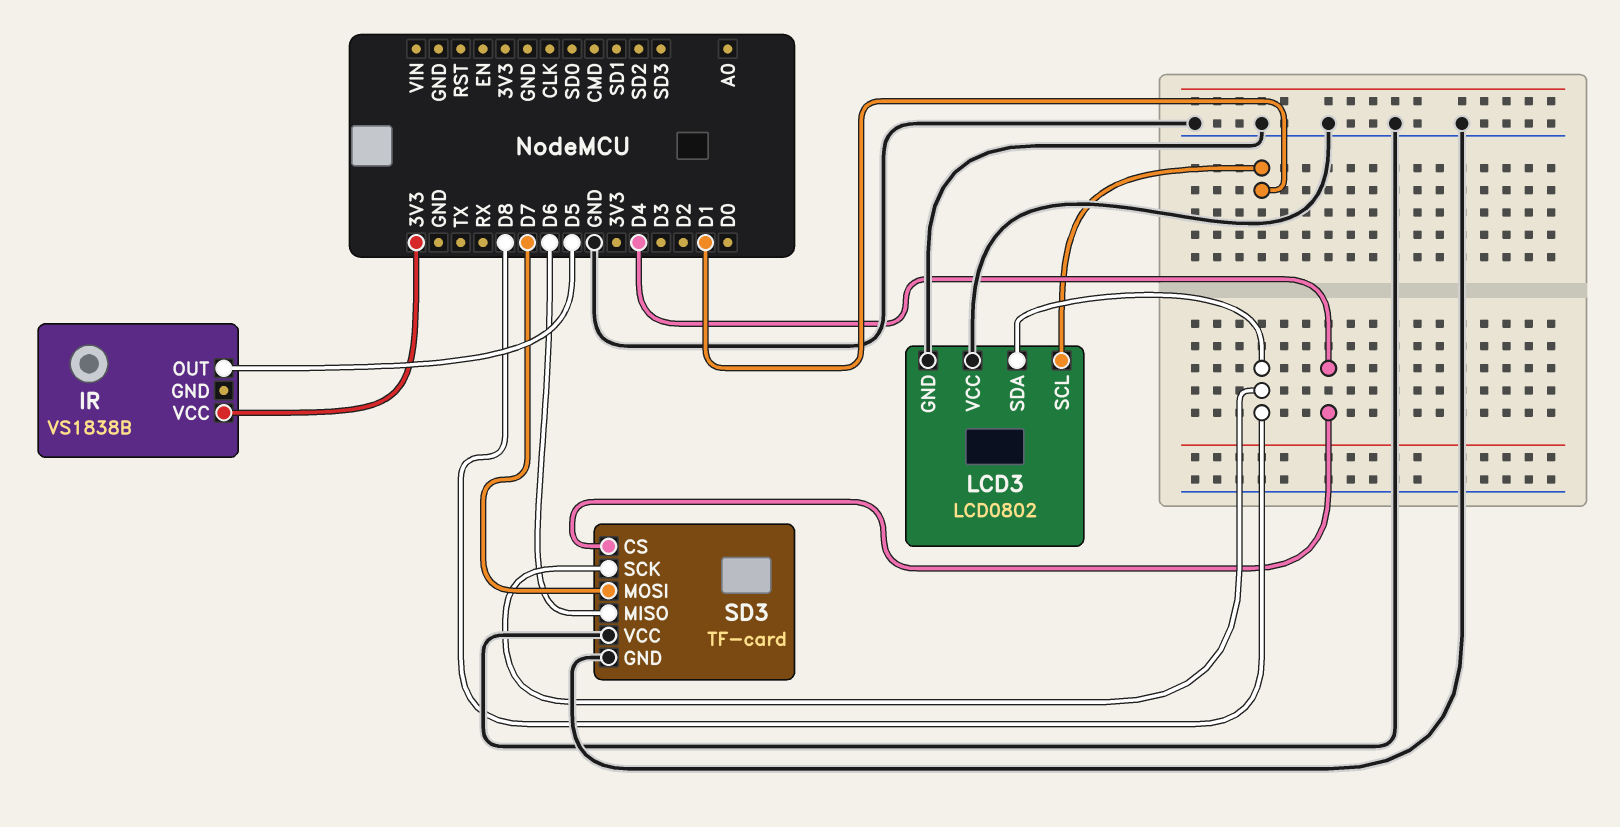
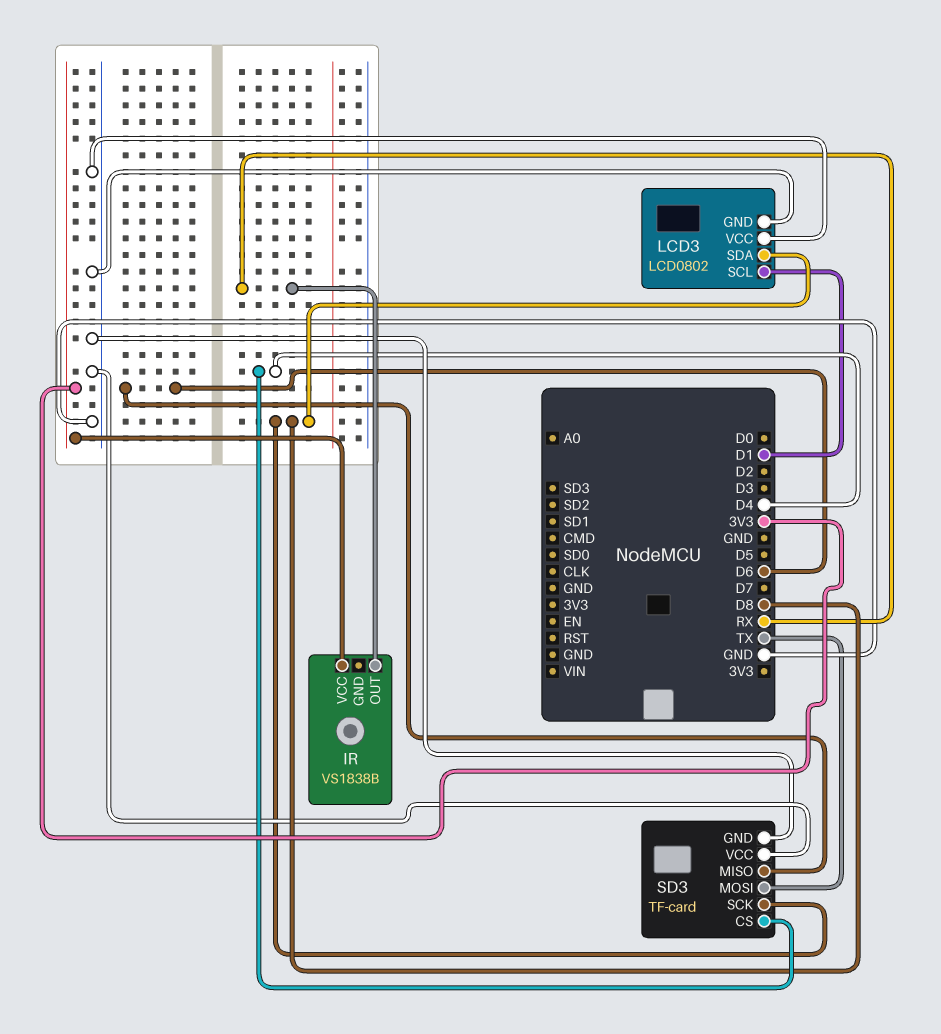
IR pin OUT: D5 -> RX
SD3 pin MOSI: D7 -> TX

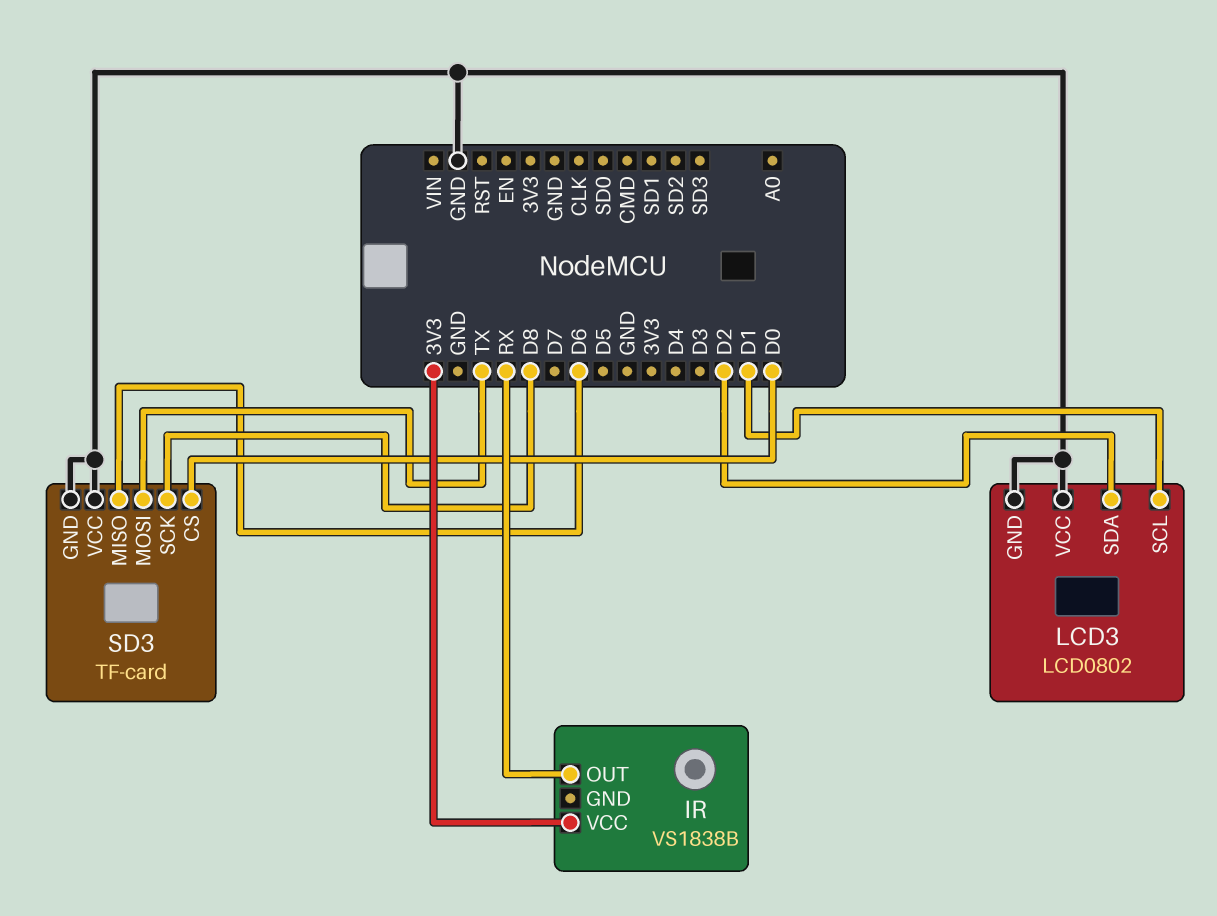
LCD3 pin SDA: D8 -> D2
SD3 pin CS: D4 -> D0

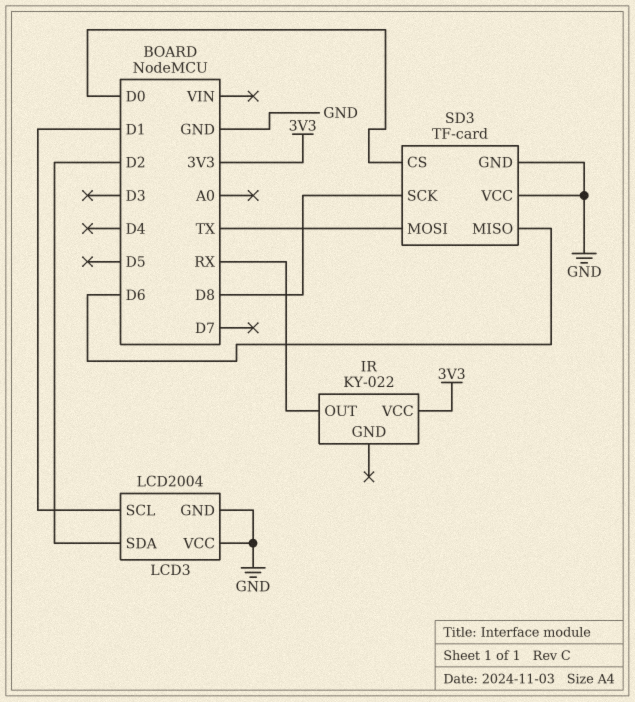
IR: VS1838B -> KY-022
LCD3: LCD0802 -> LCD2004

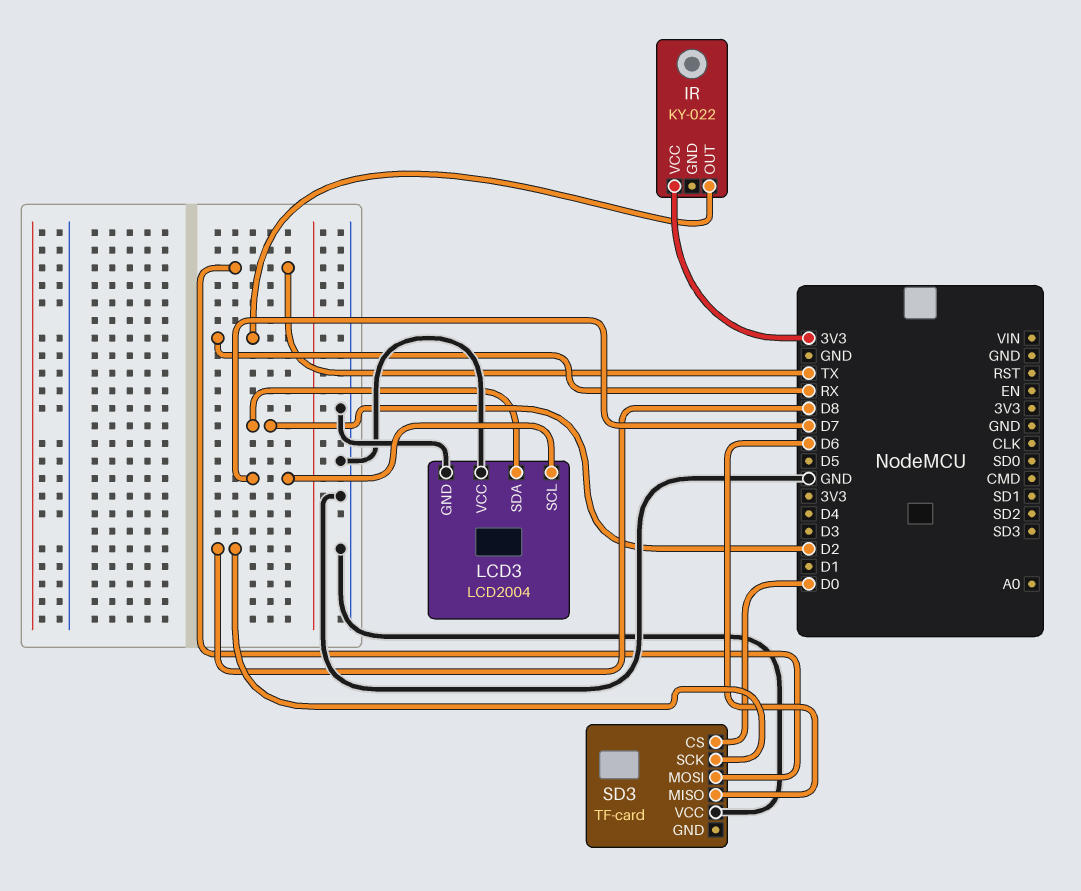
LCD3 pin SCL: D1 -> D7
SD3 pin GND: GND -> none

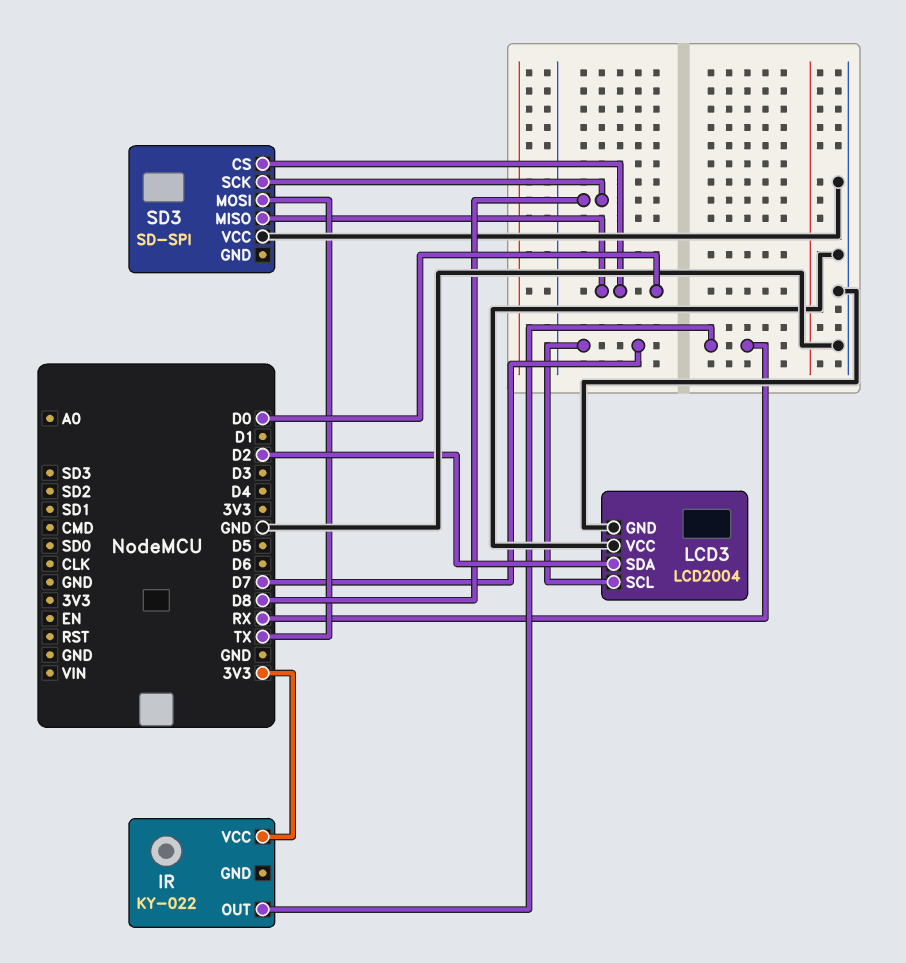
SD3: TF-card -> SD-SPI
SD3 pin MISO: D6 -> D0

